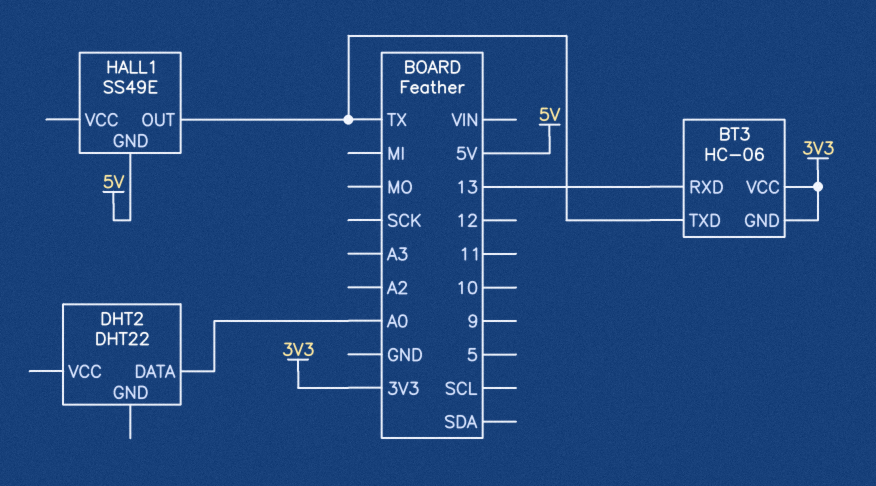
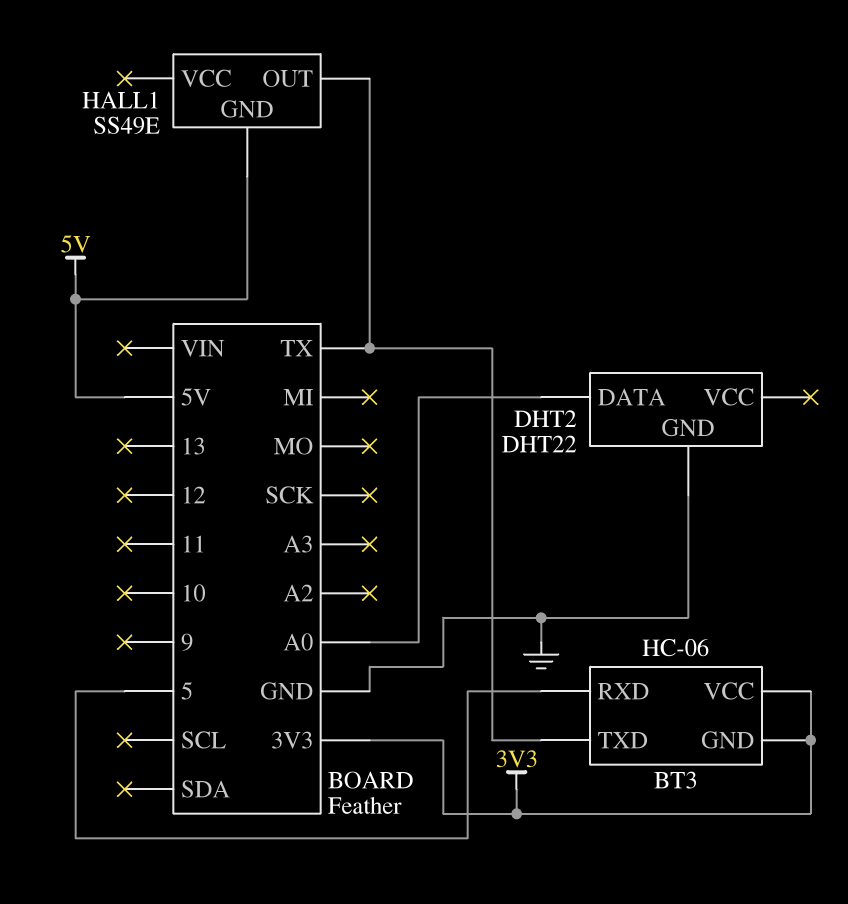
BT3 pin RXD: 13 -> 5
DHT2 pin GND: none -> GND

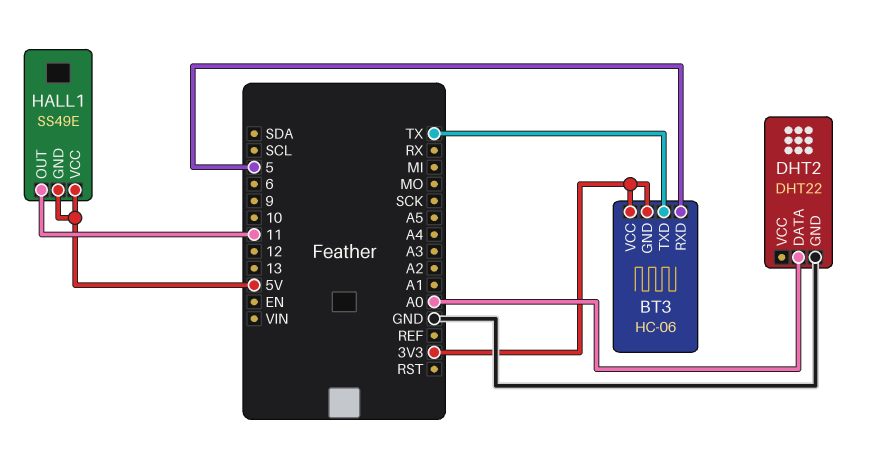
HALL1 pin OUT: TX -> 11
HALL1 pin VCC: none -> 5V

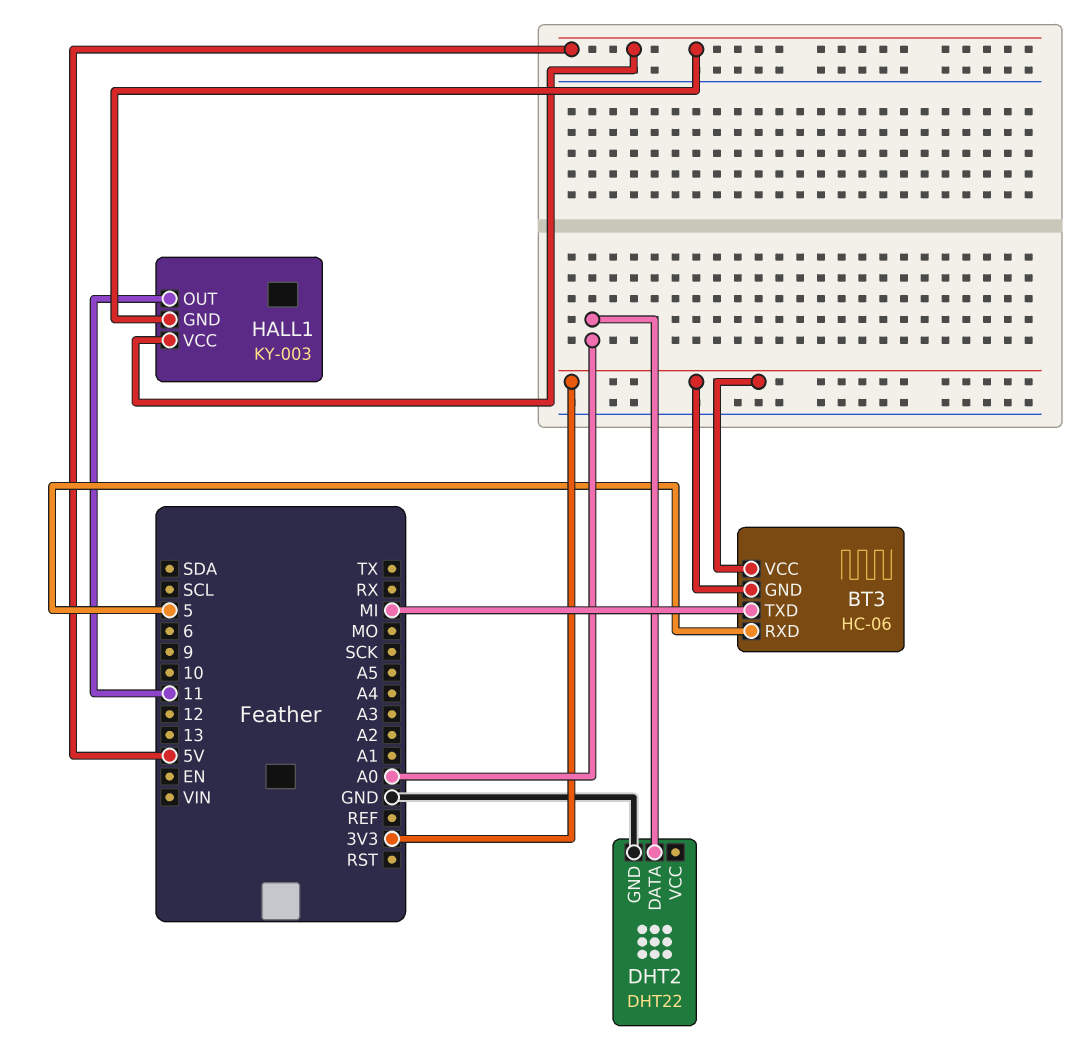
BT3 pin TXD: TX -> MI
HALL1: SS49E -> KY-003

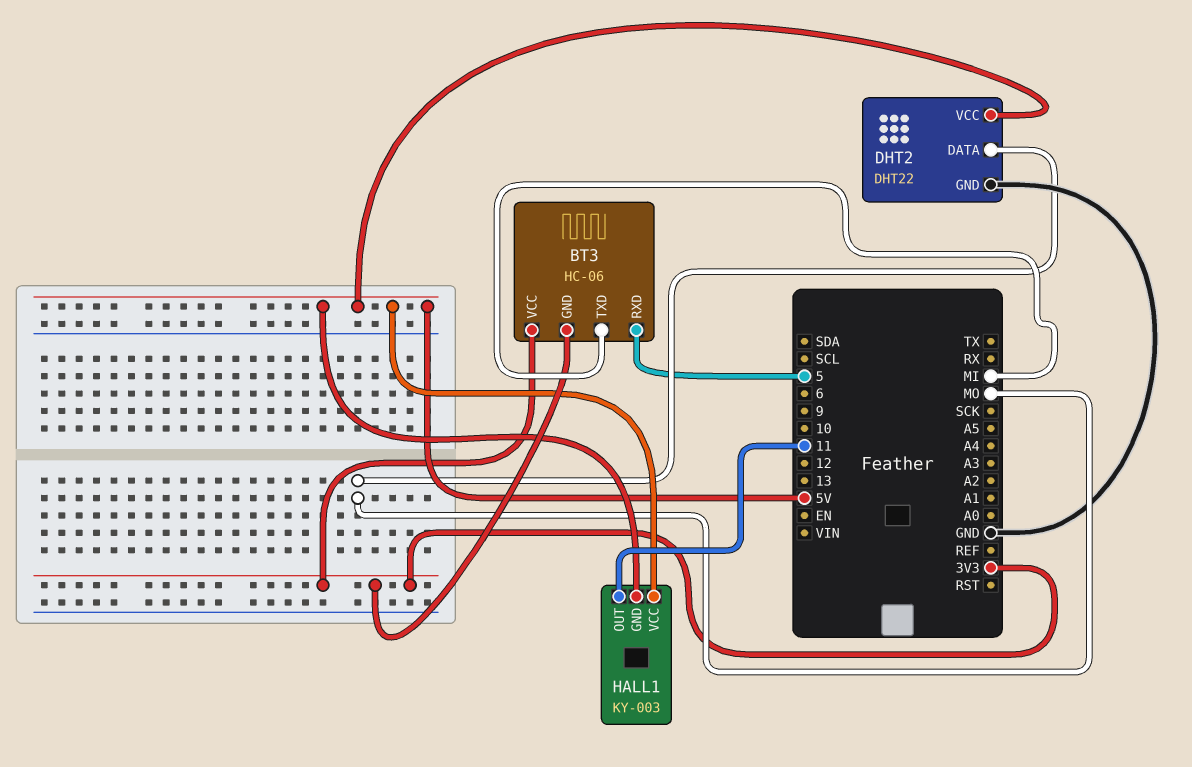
DHT2 pin DATA: A0 -> MO
DHT2 pin VCC: none -> 5V

